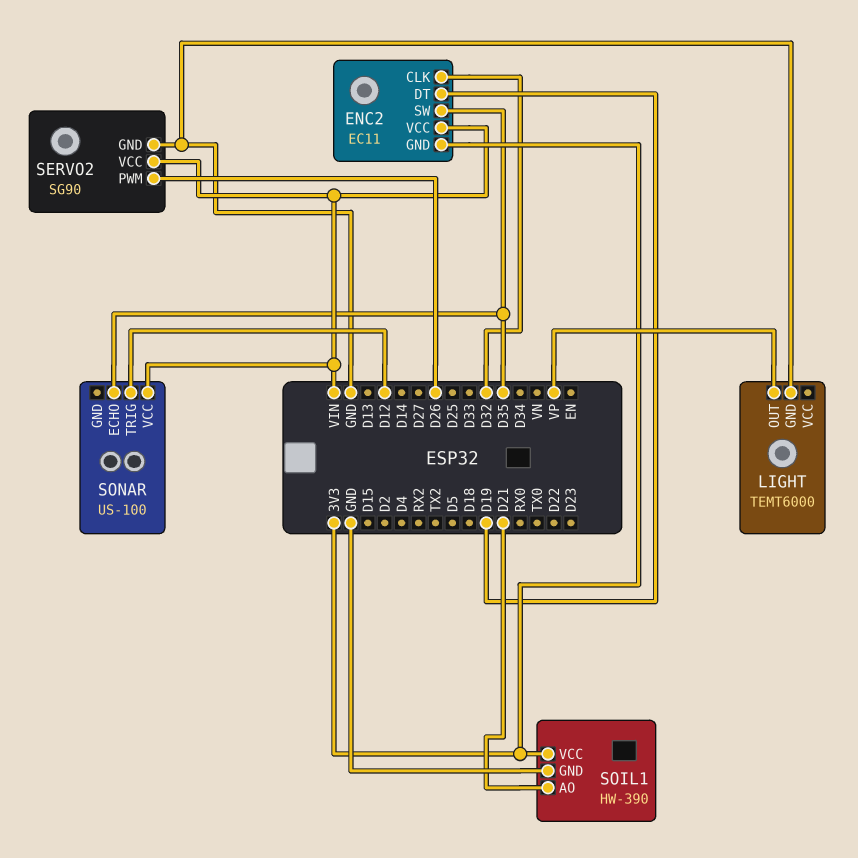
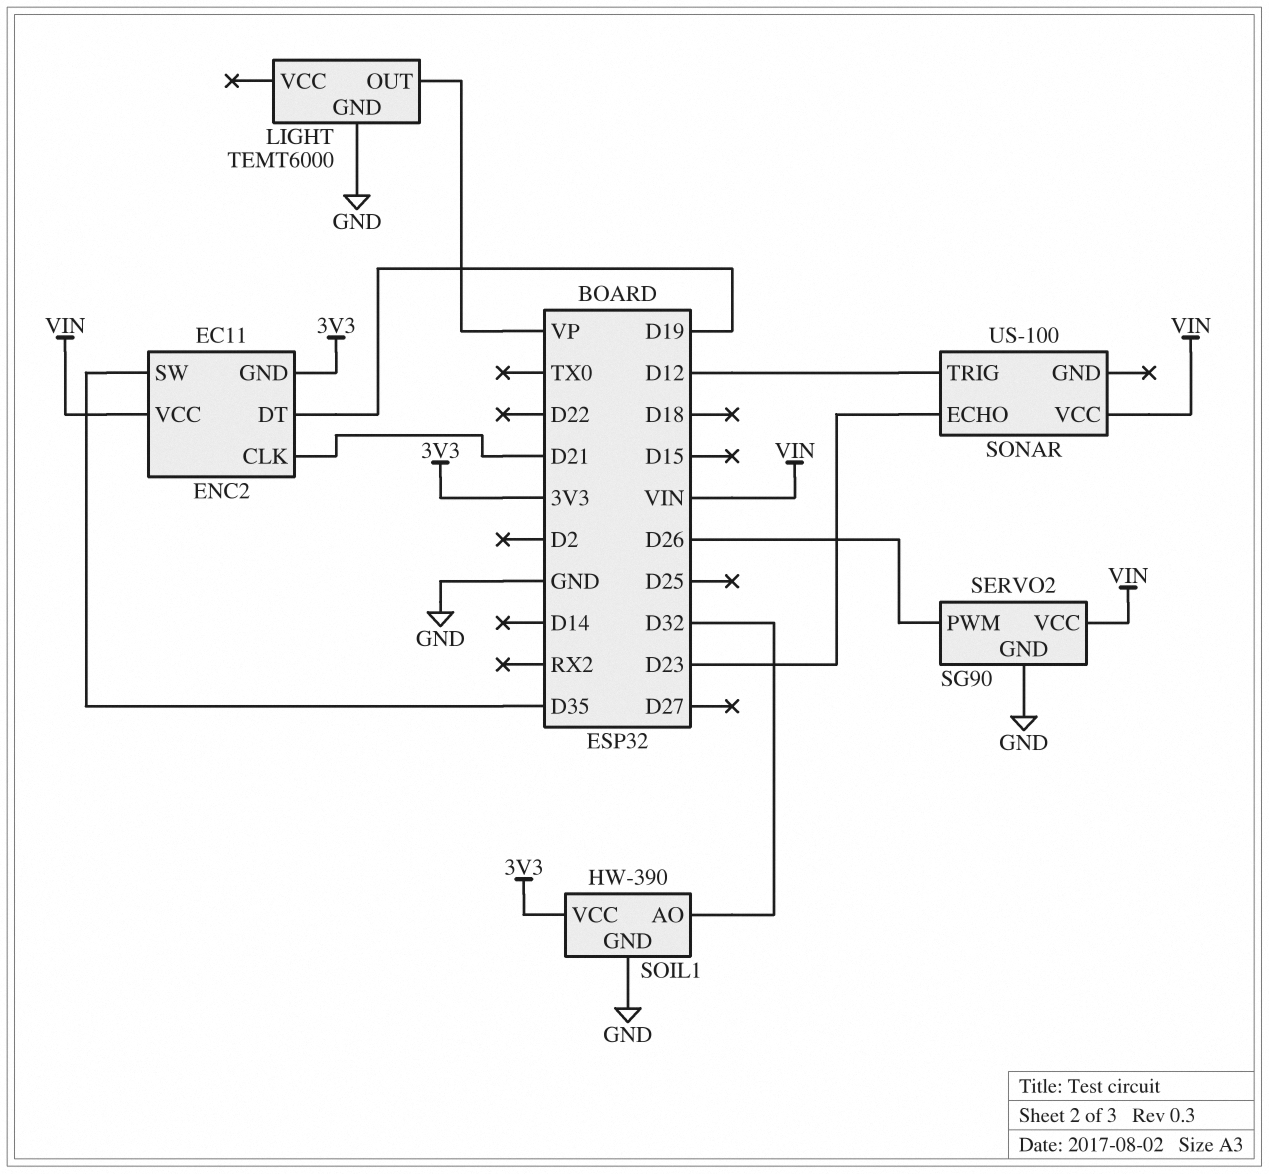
ENC2 pin CLK: D32 -> D21
SOIL1 pin AO: D21 -> D32
SONAR pin ECHO: D35 -> D23

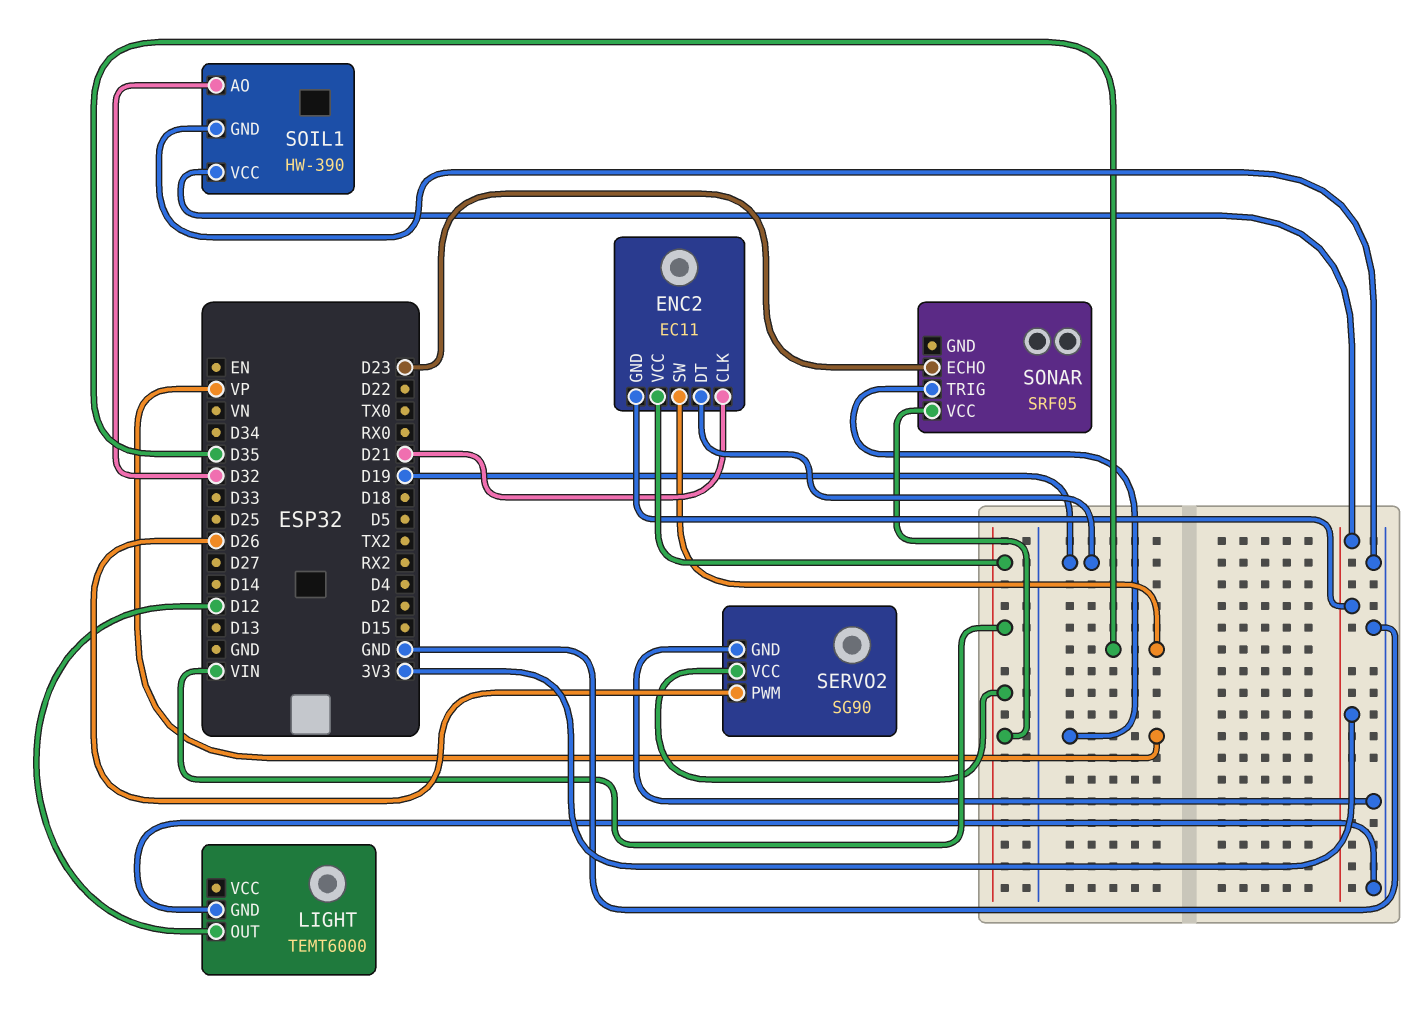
LIGHT pin OUT: VP -> D12
SONAR: US-100 -> SRF05
SONAR pin TRIG: D12 -> VP

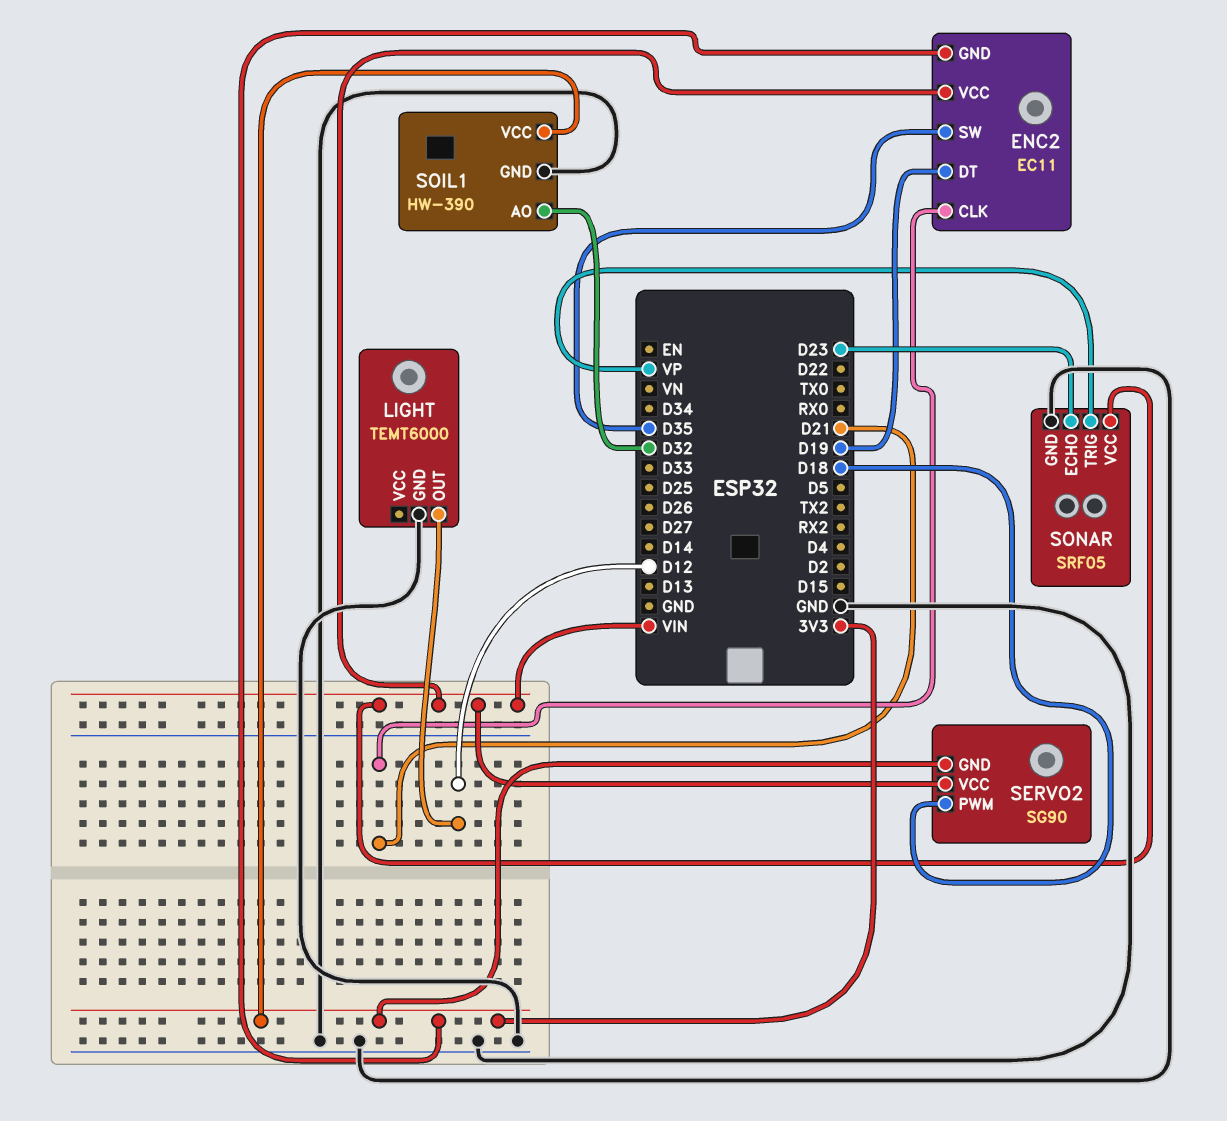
SERVO2 pin GND: GND -> 3V3
SERVO2 pin PWM: D26 -> D18
SONAR pin GND: none -> GND

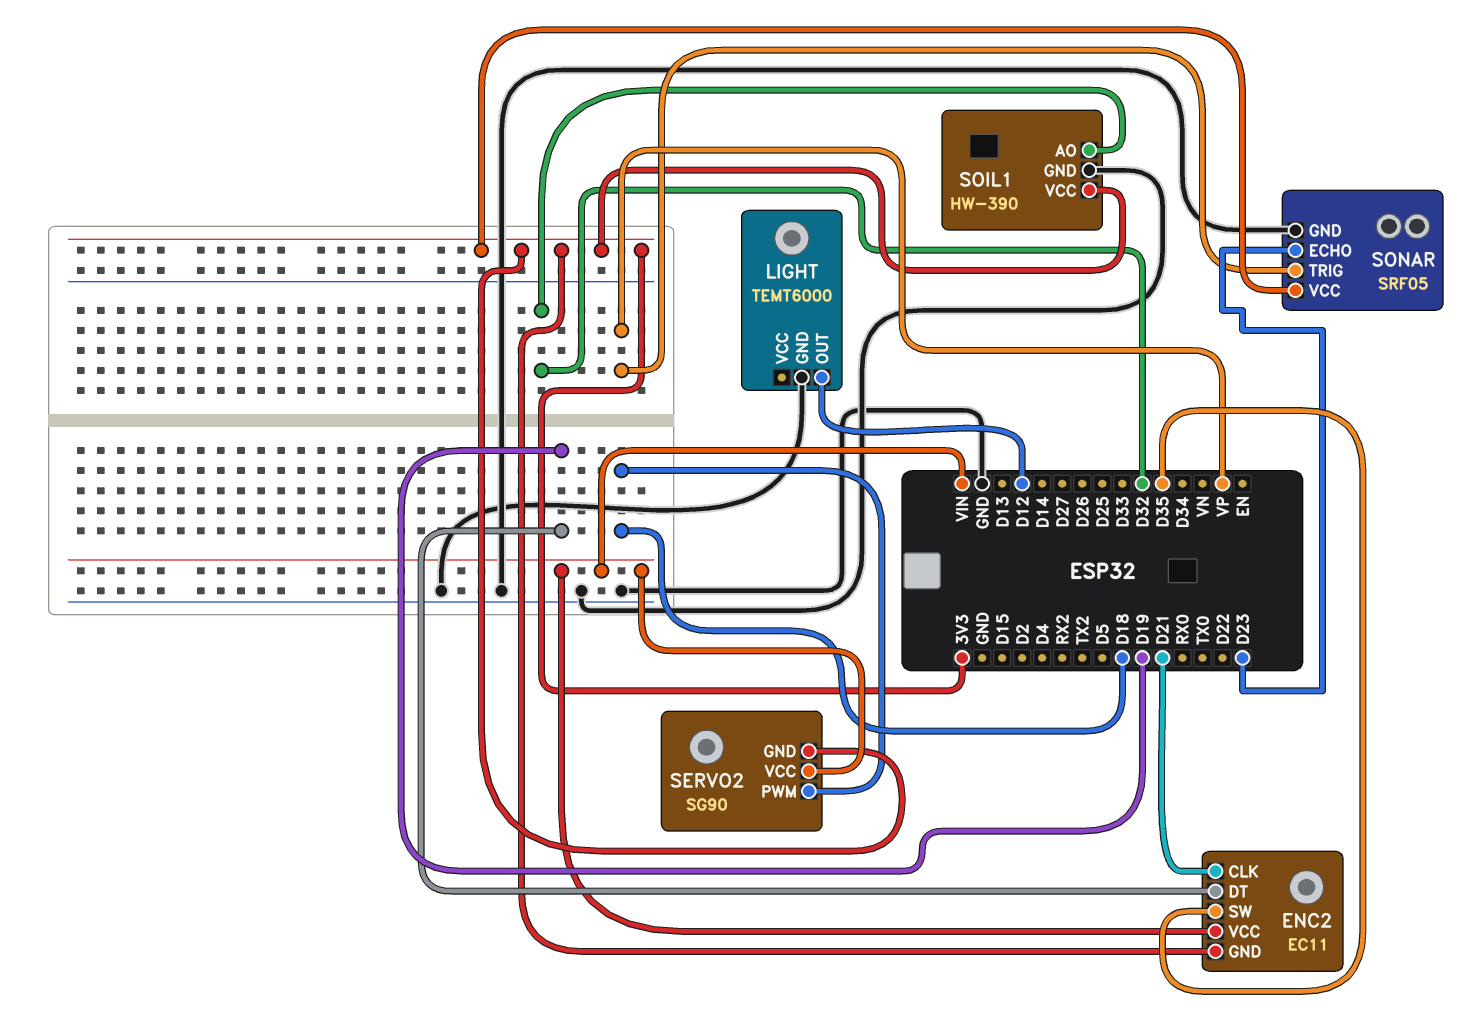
SONAR pin VCC: VIN -> 3V3

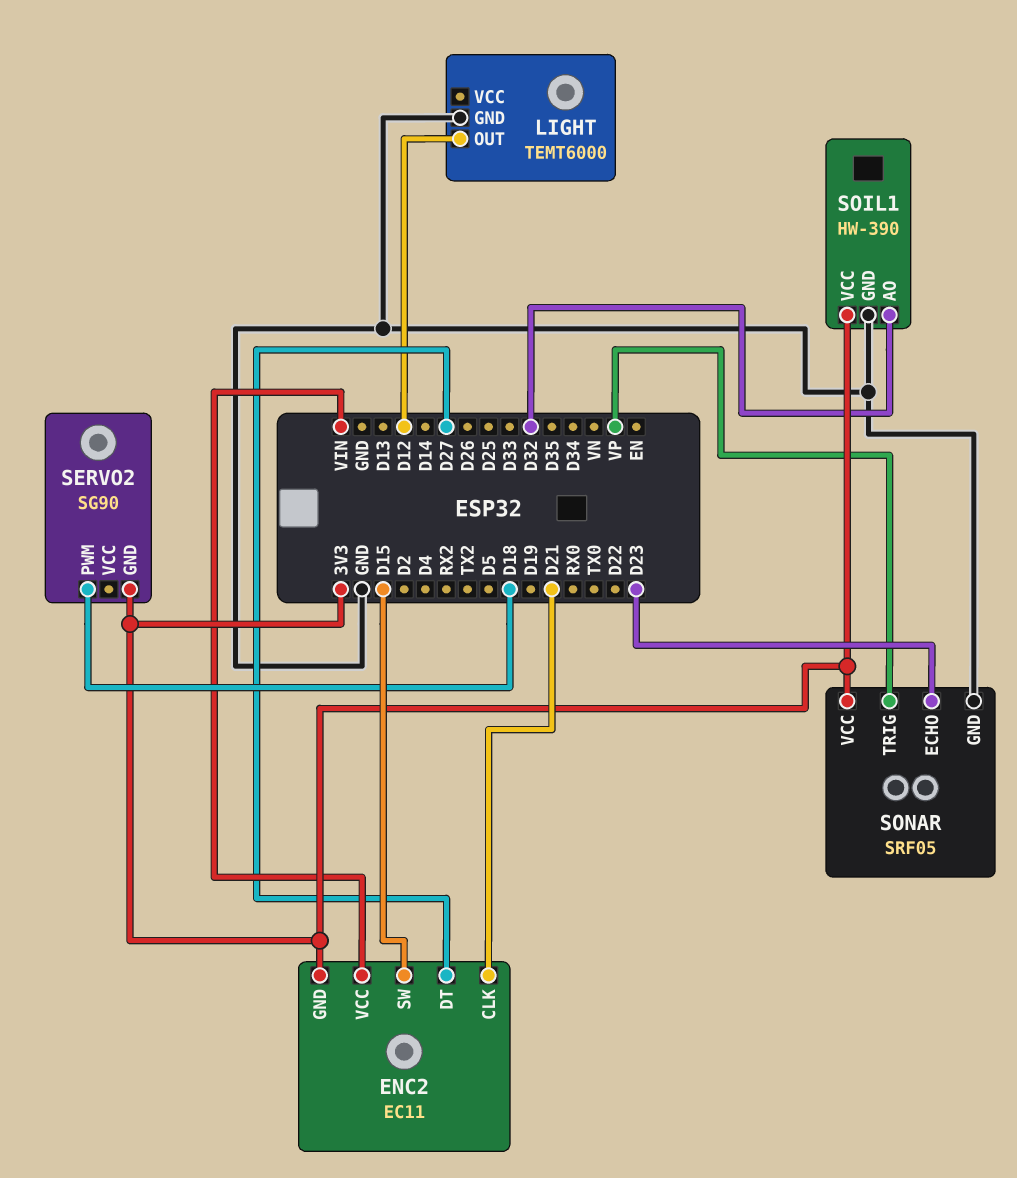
ENC2 pin DT: D19 -> D27
ENC2 pin SW: D35 -> D15
SERVO2 pin VCC: VIN -> none

